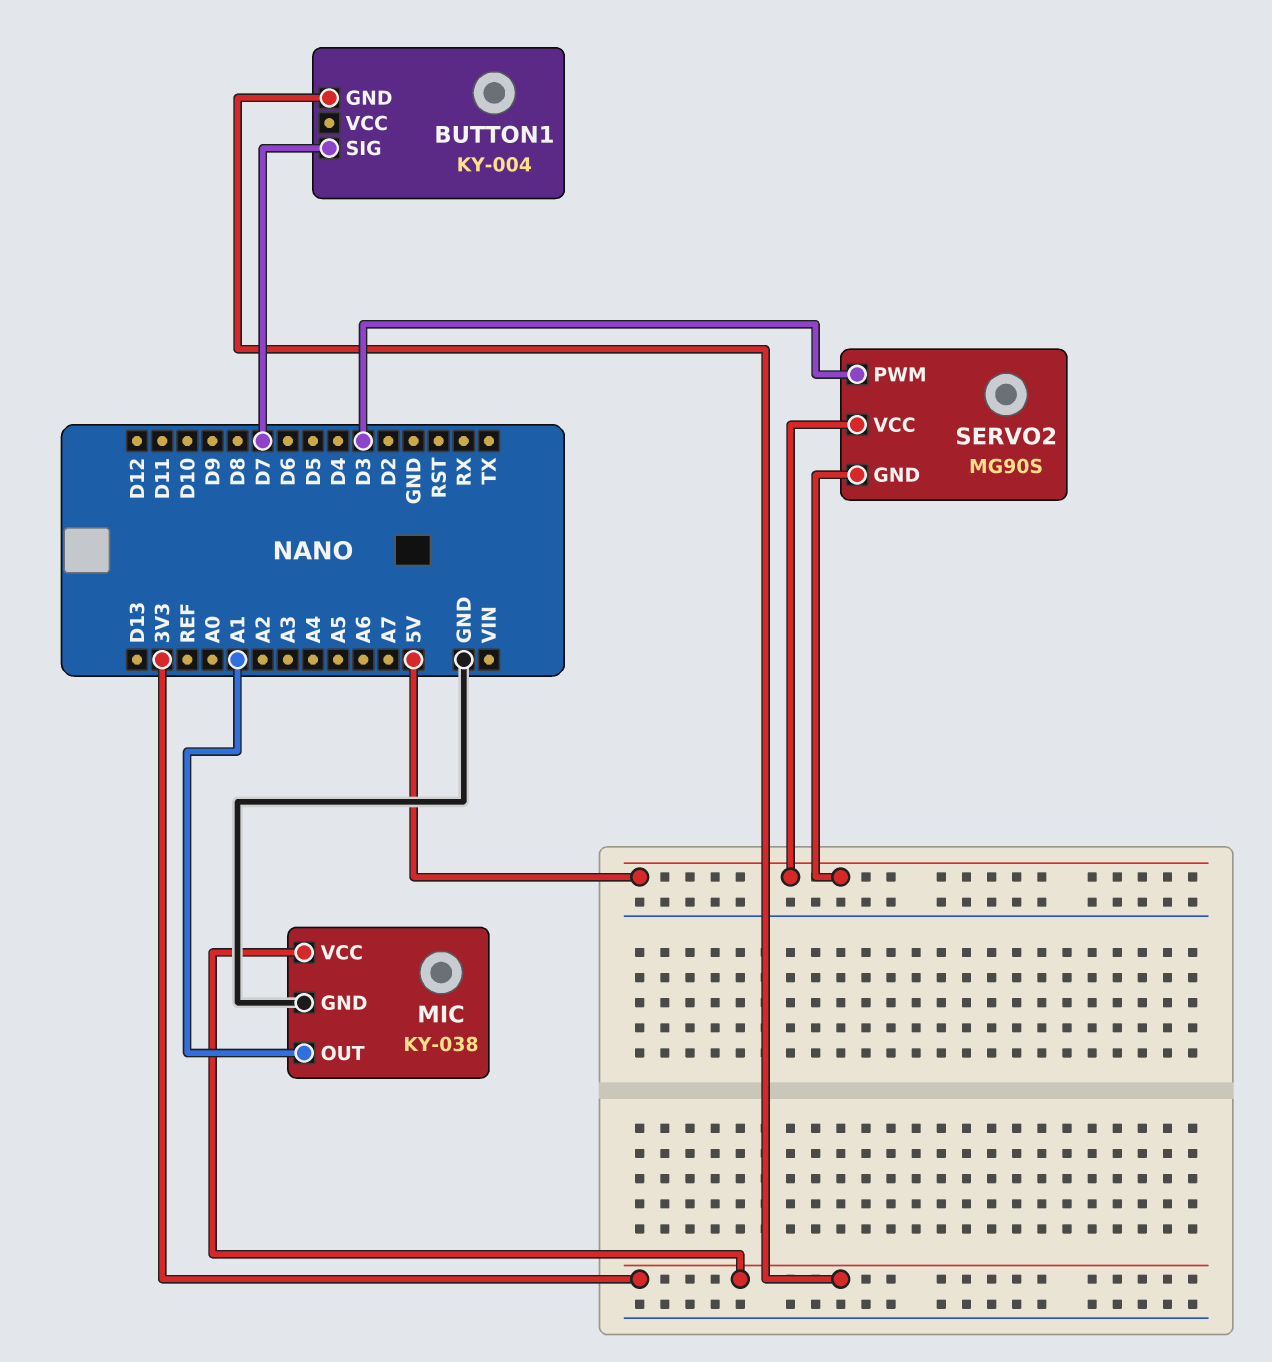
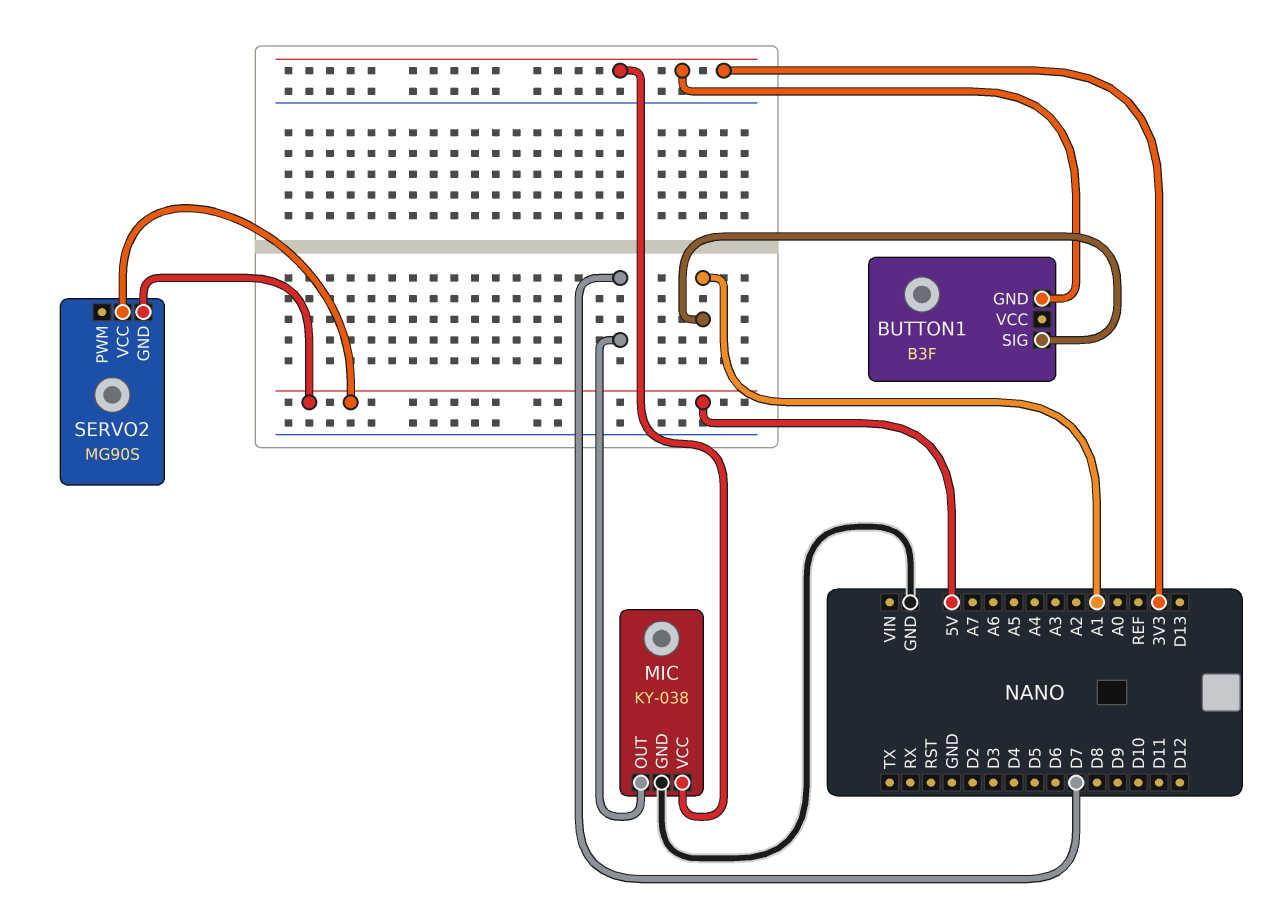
BUTTON1: KY-004 -> B3F
BUTTON1 pin SIG: D7 -> A1
MIC pin OUT: A1 -> D7
SERVO2 pin PWM: D3 -> none

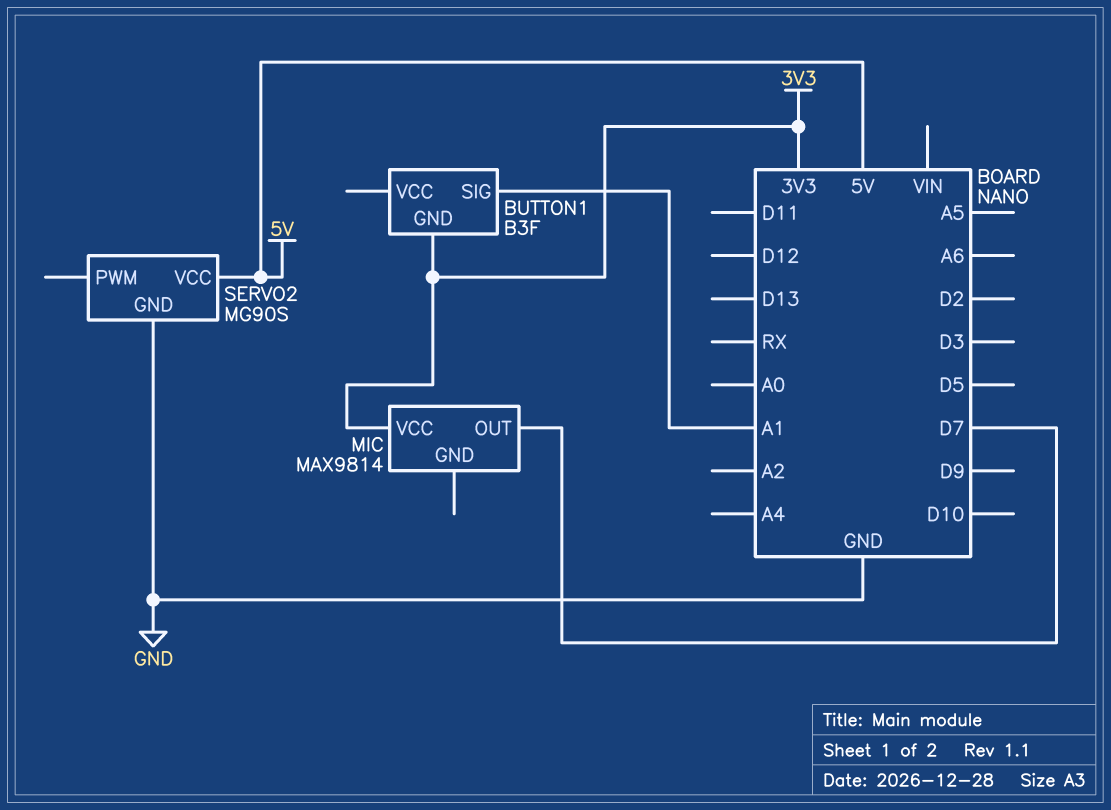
MIC: KY-038 -> MAX9814
MIC pin GND: GND -> none
SERVO2 pin GND: 5V -> GND

